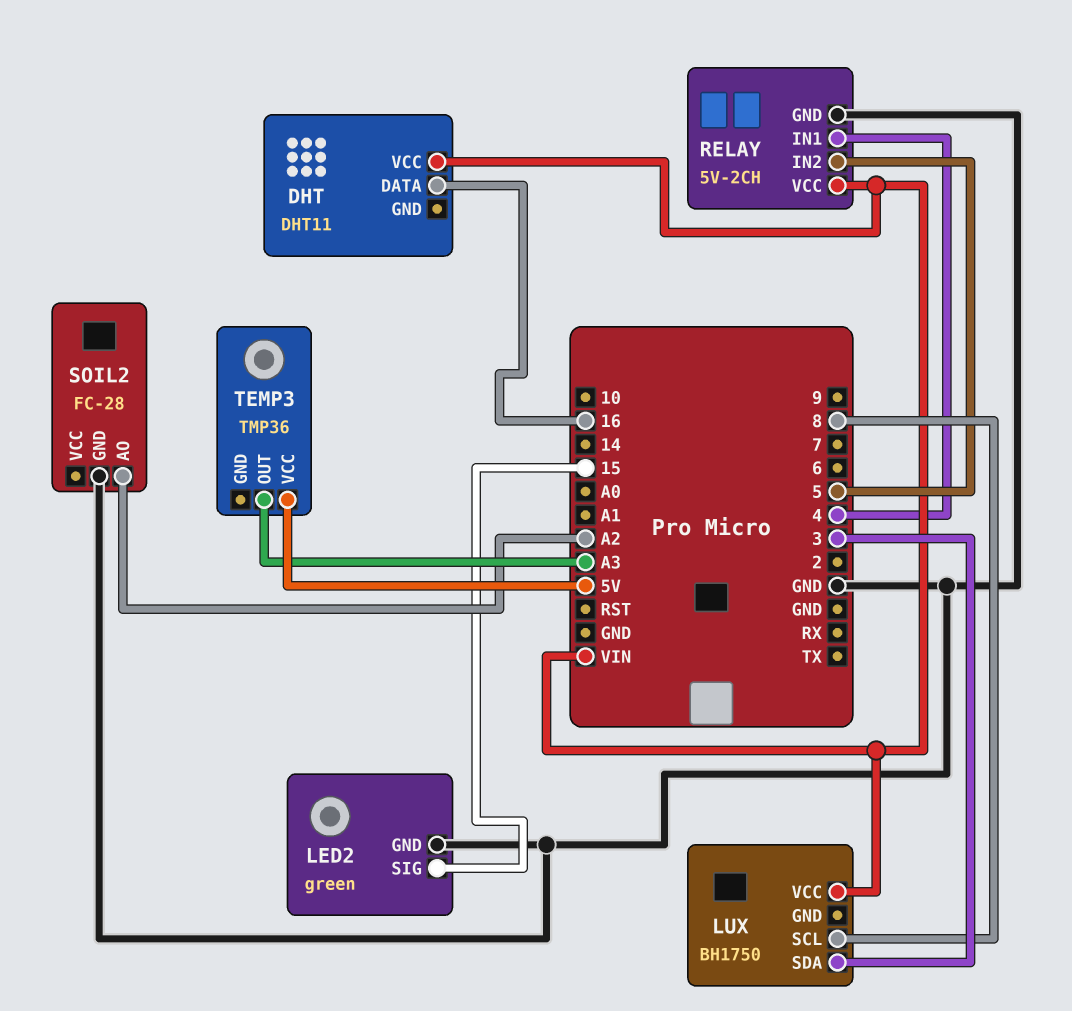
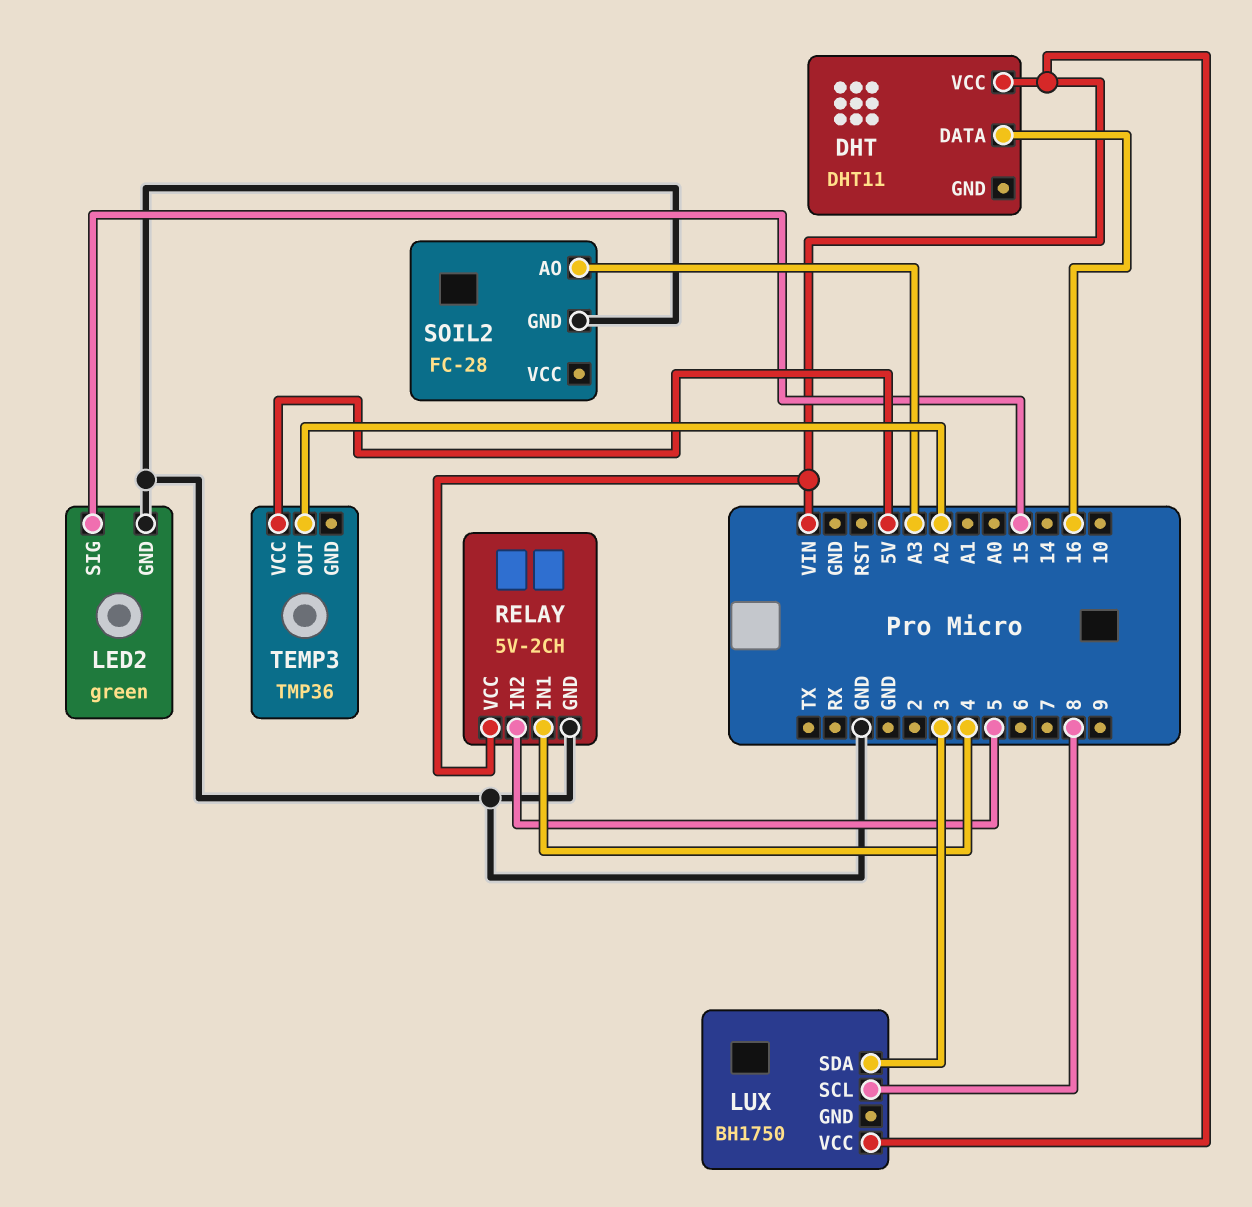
SOIL2 pin AO: A2 -> A3
TEMP3 pin OUT: A3 -> A2

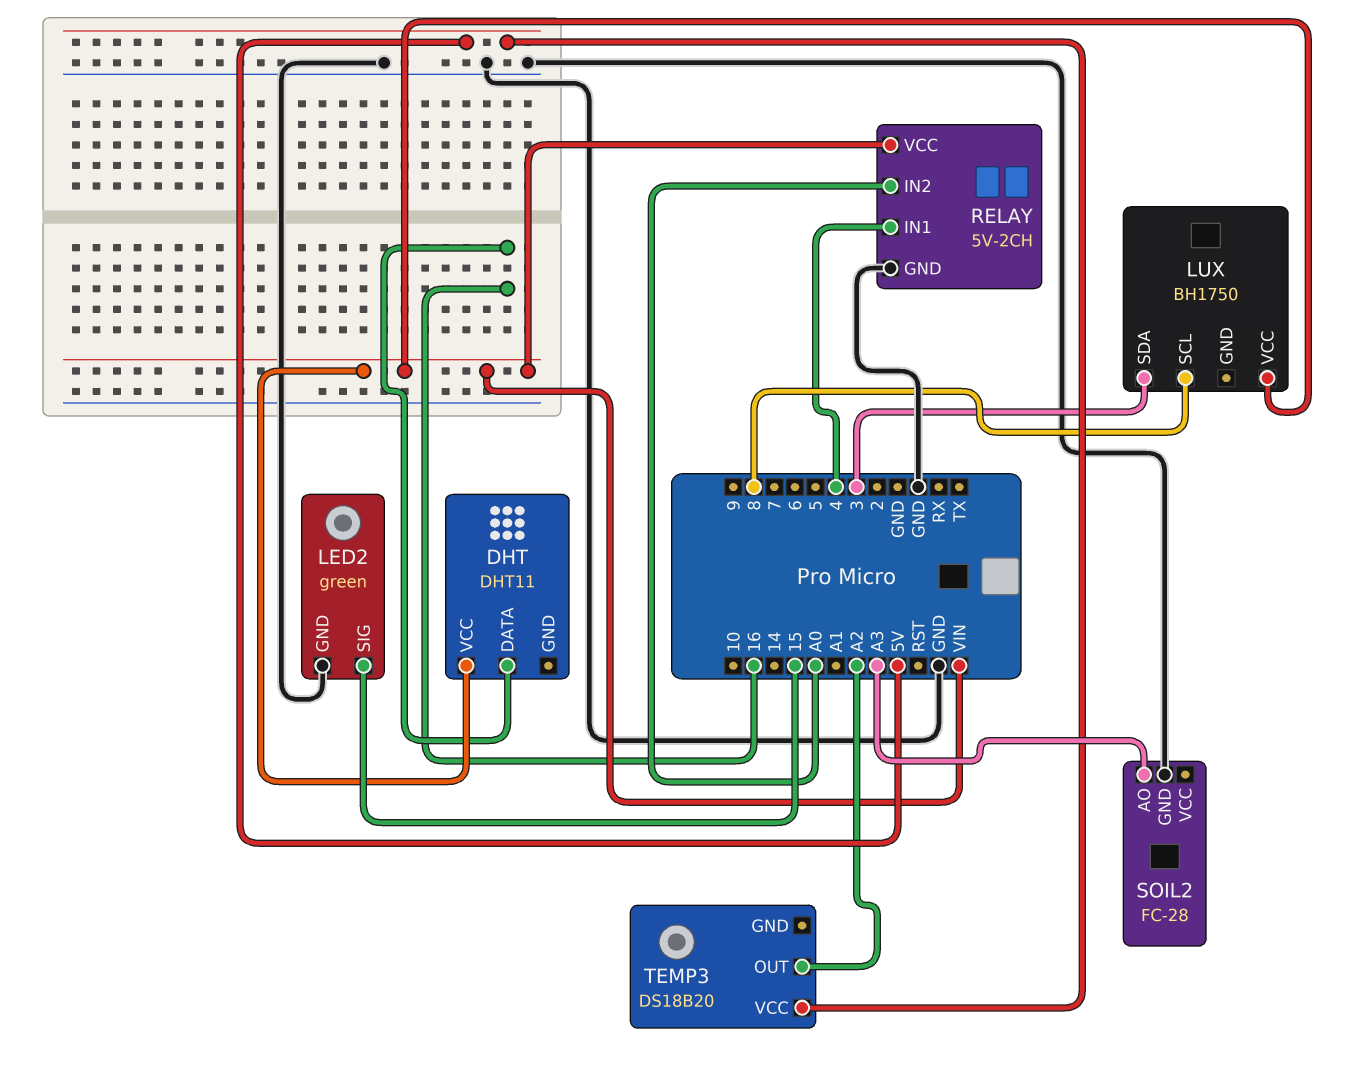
RELAY pin IN2: 5 -> A0
TEMP3: TMP36 -> DS18B20

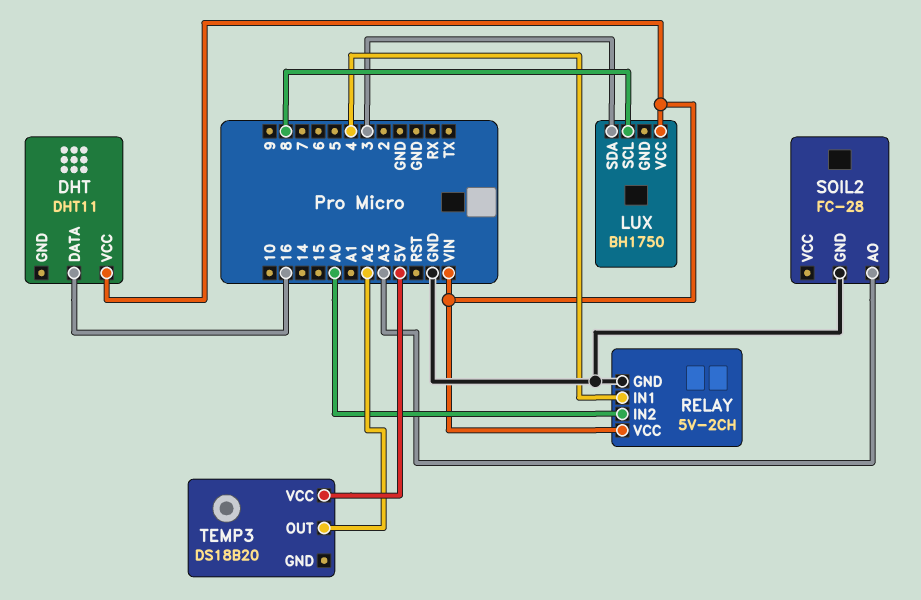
LED2: green -> none
LED2 pin GND: GND -> none
LED2 pin SIG: 15 -> none

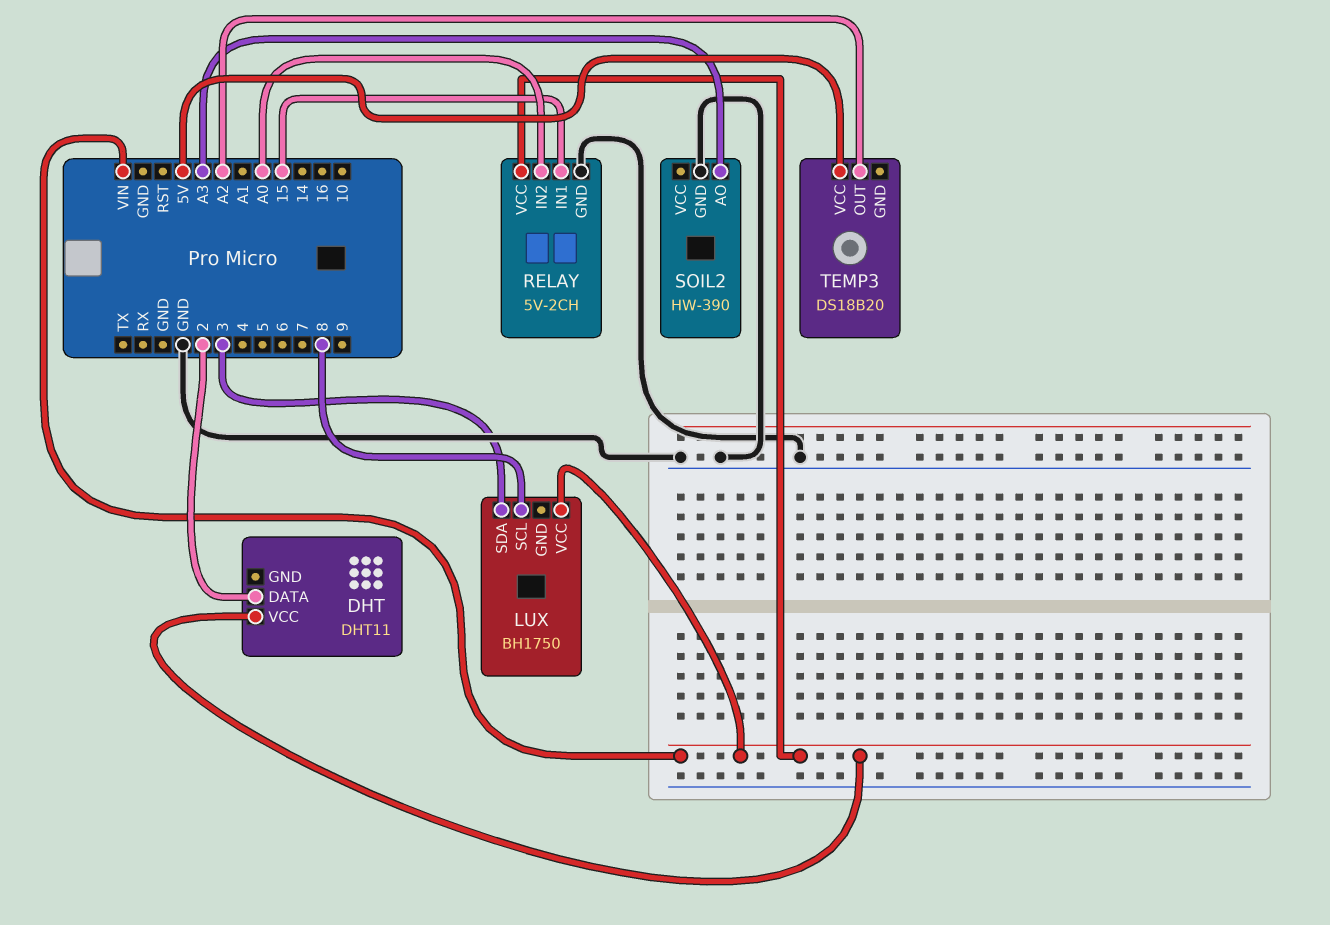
DHT pin DATA: 16 -> 2
RELAY pin IN1: 4 -> 15
SOIL2: FC-28 -> HW-390

